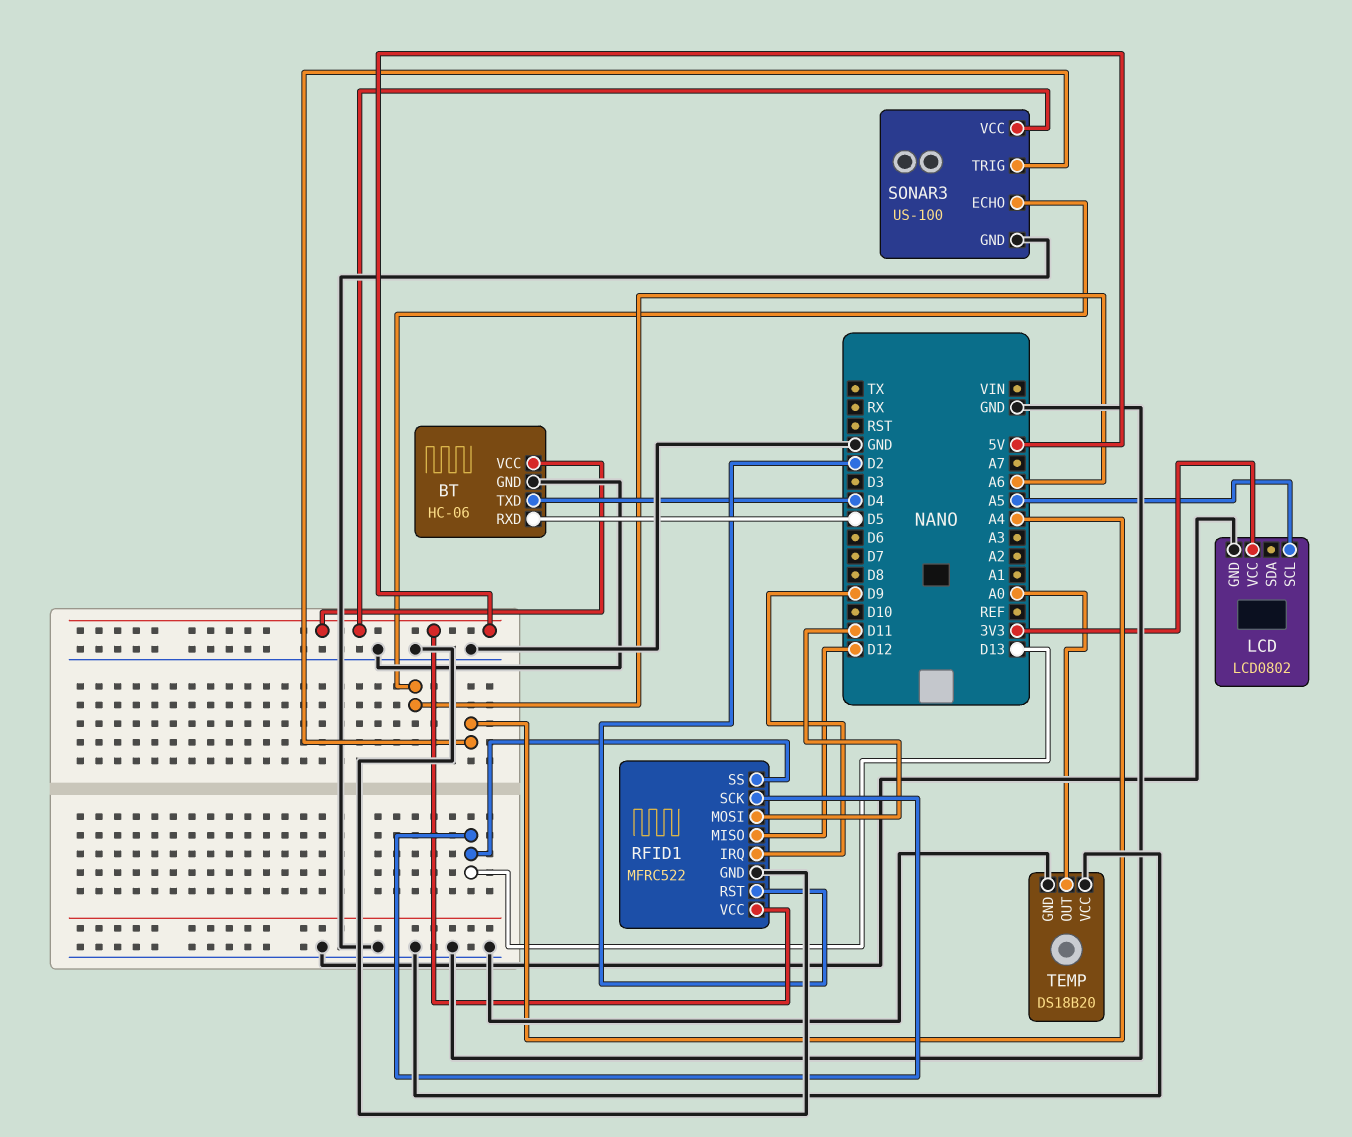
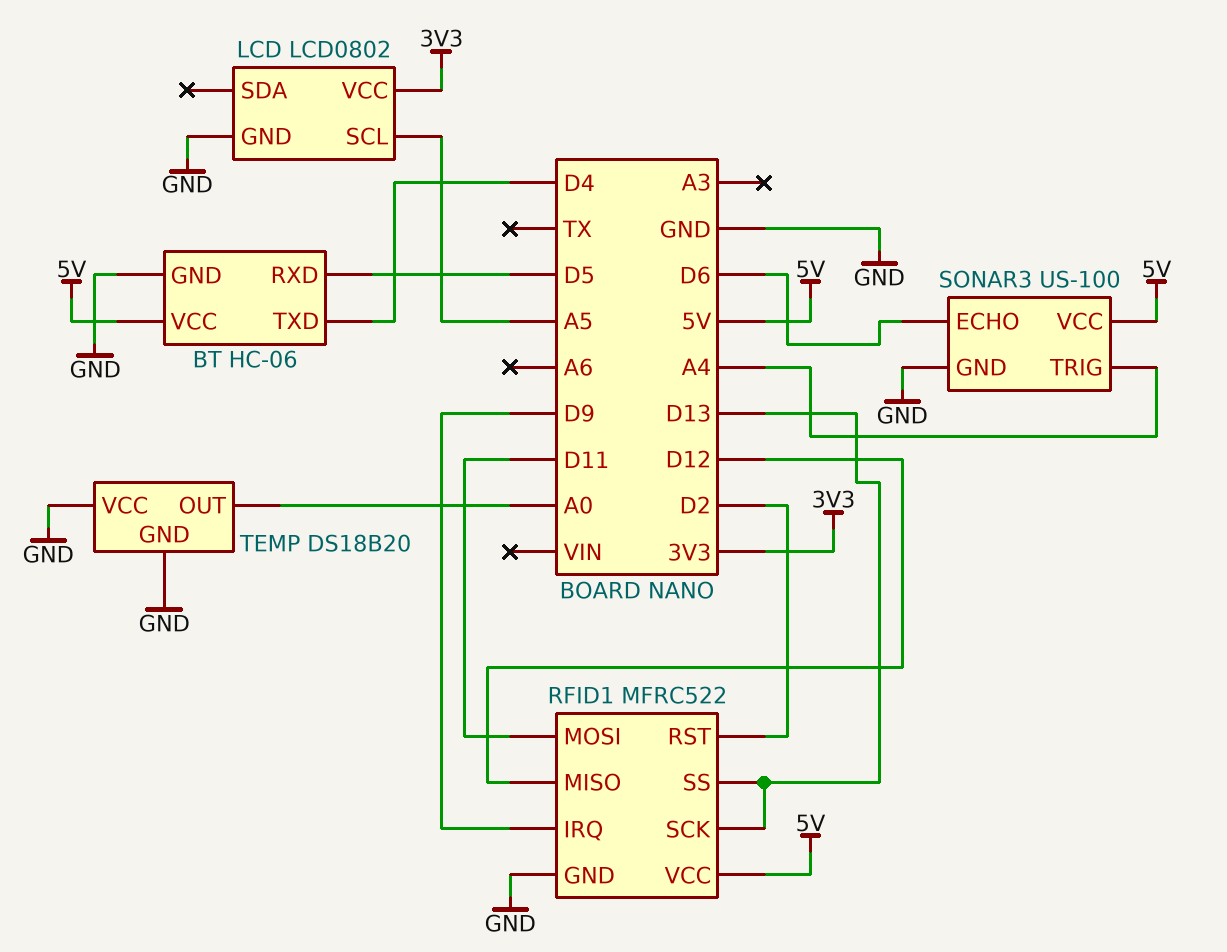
SONAR3 pin ECHO: A6 -> D6

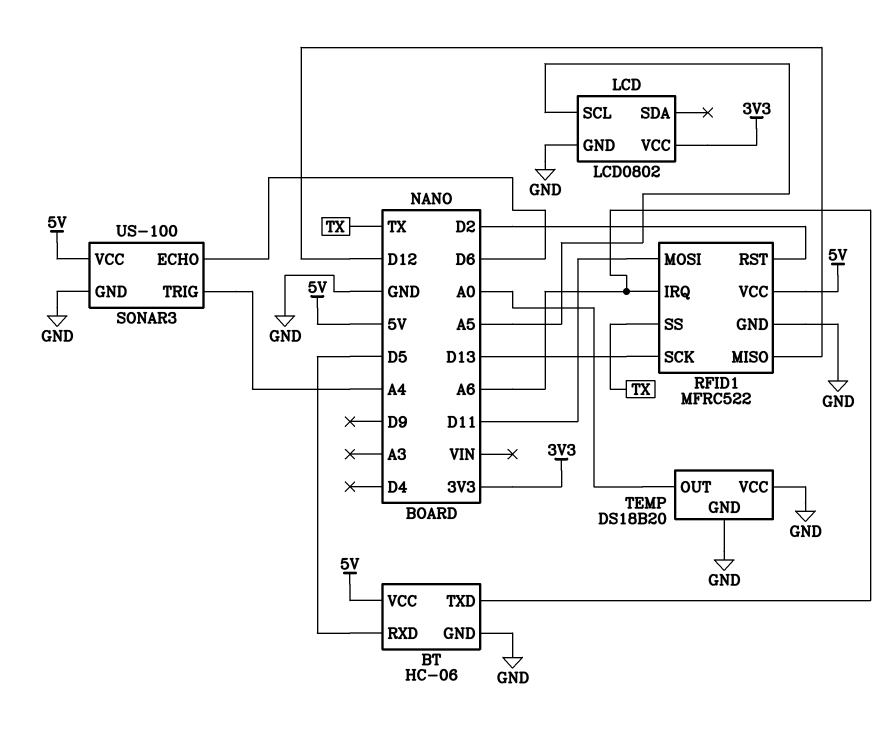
BT pin TXD: D4 -> A6
RFID1 pin IRQ: D9 -> A6
RFID1 pin SS: D13 -> TX

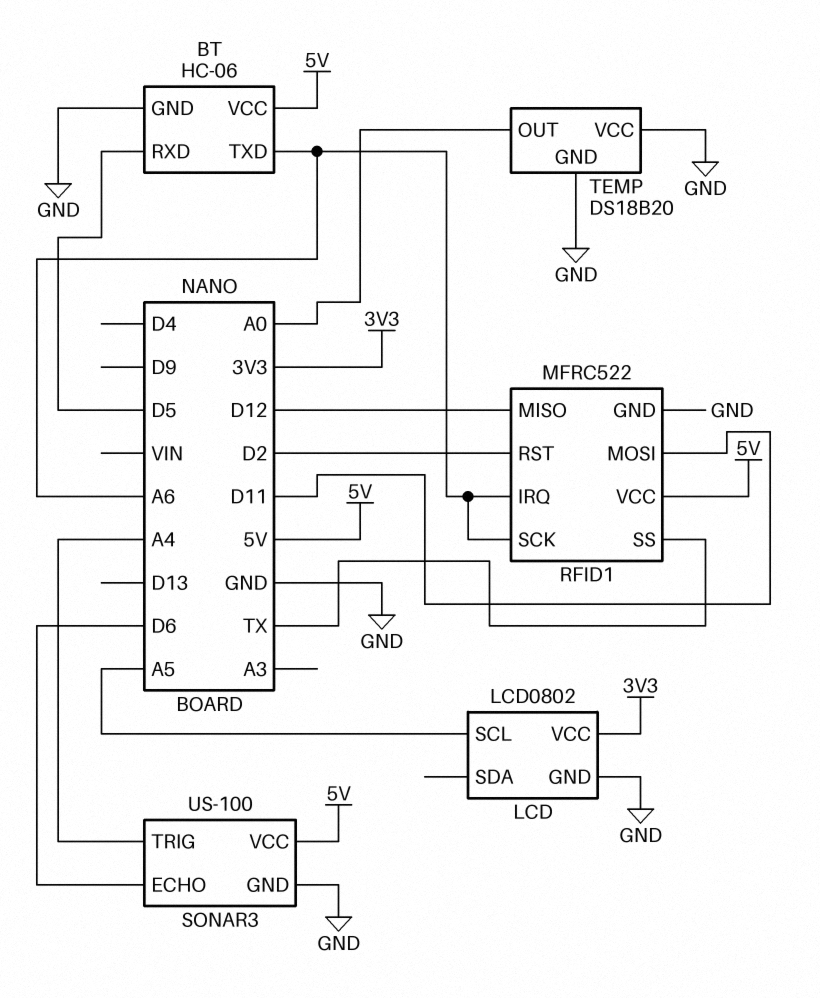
RFID1 pin SCK: D13 -> A6

